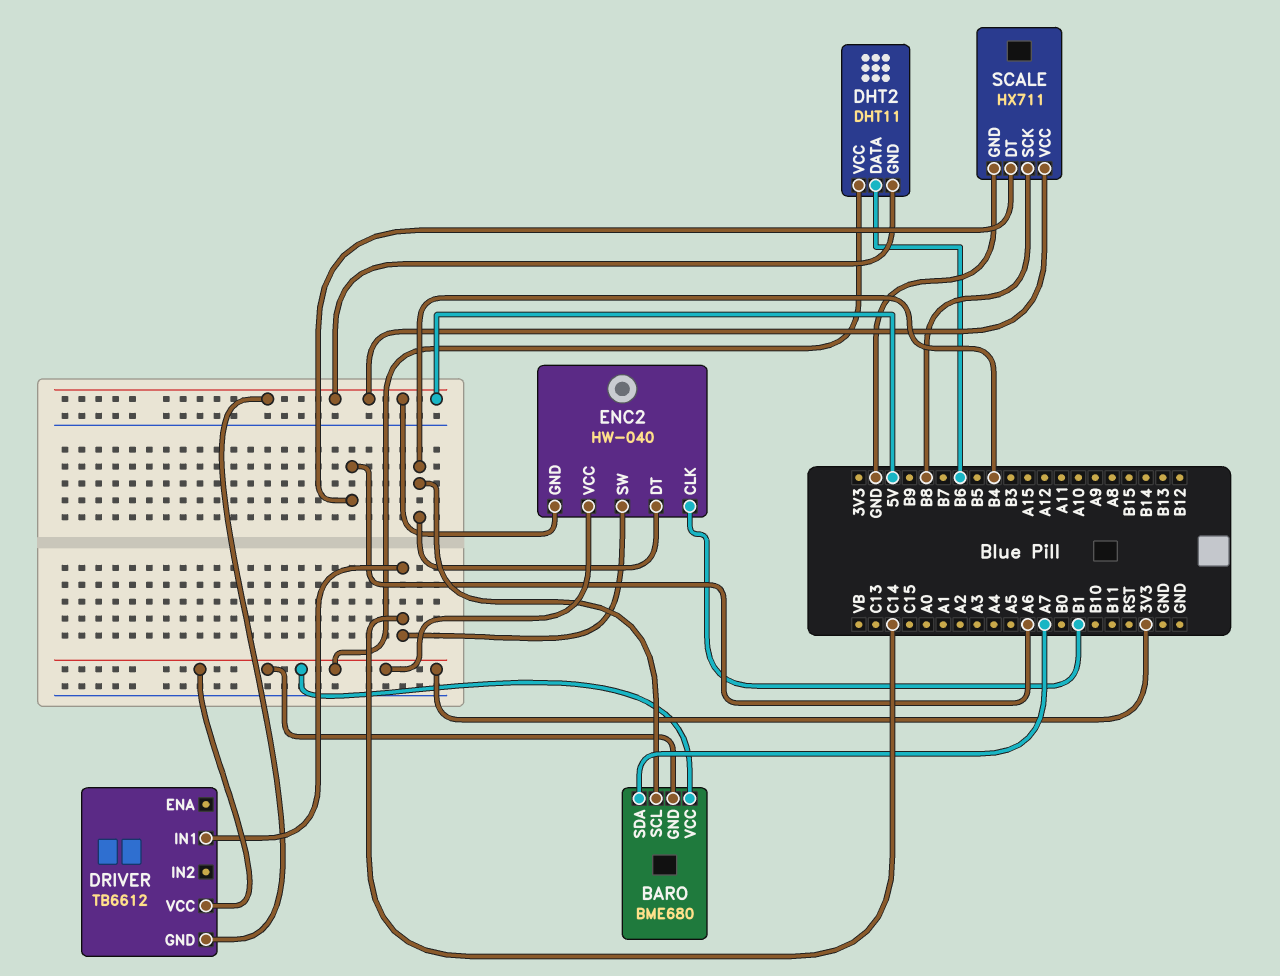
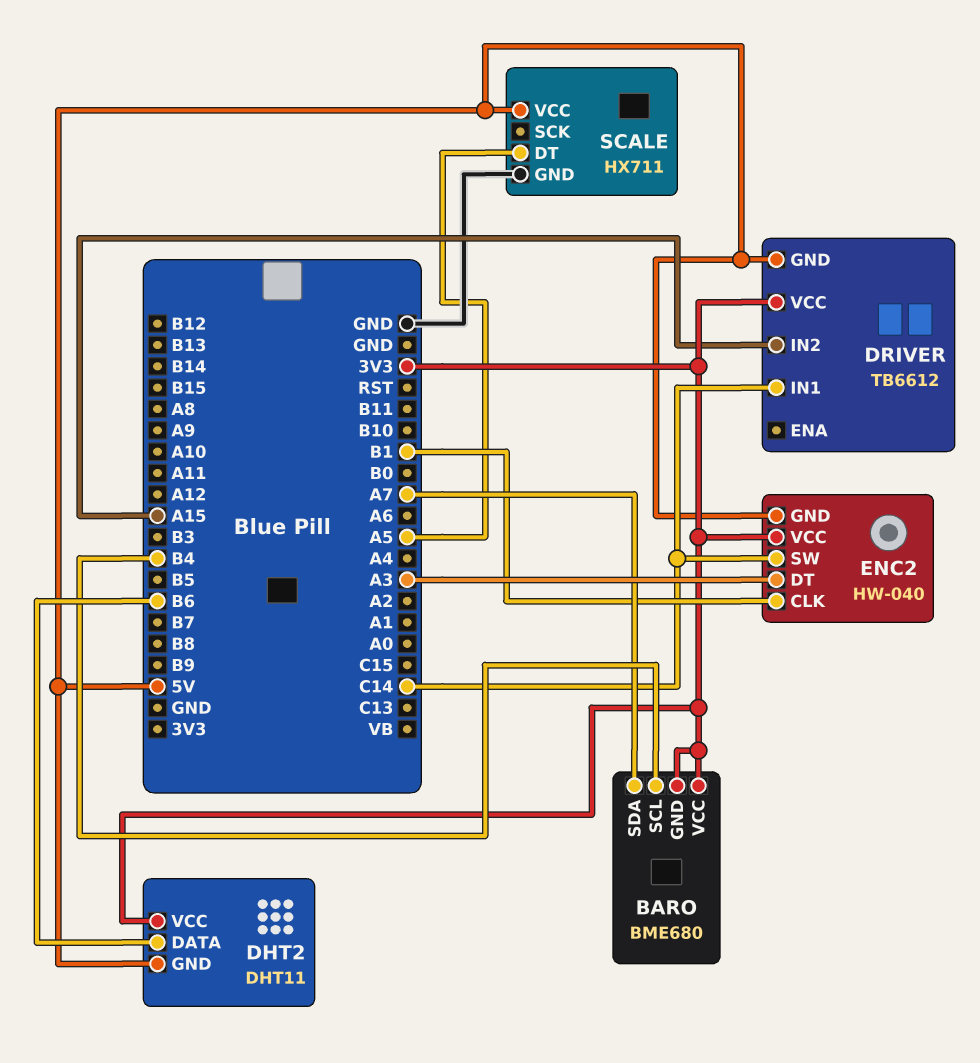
DRIVER pin IN2: none -> A15
ENC2 pin DT: B4 -> A3
SCALE pin DT: A6 -> A5
SCALE pin SCK: B8 -> none

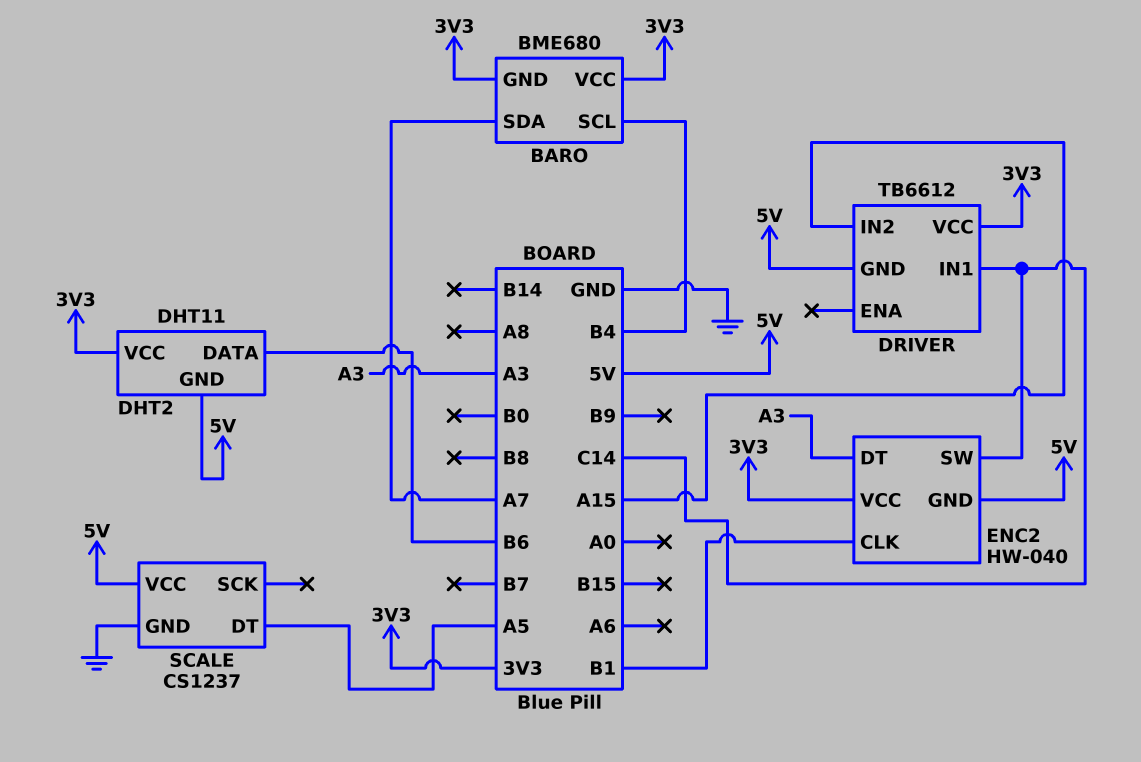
SCALE: HX711 -> CS1237

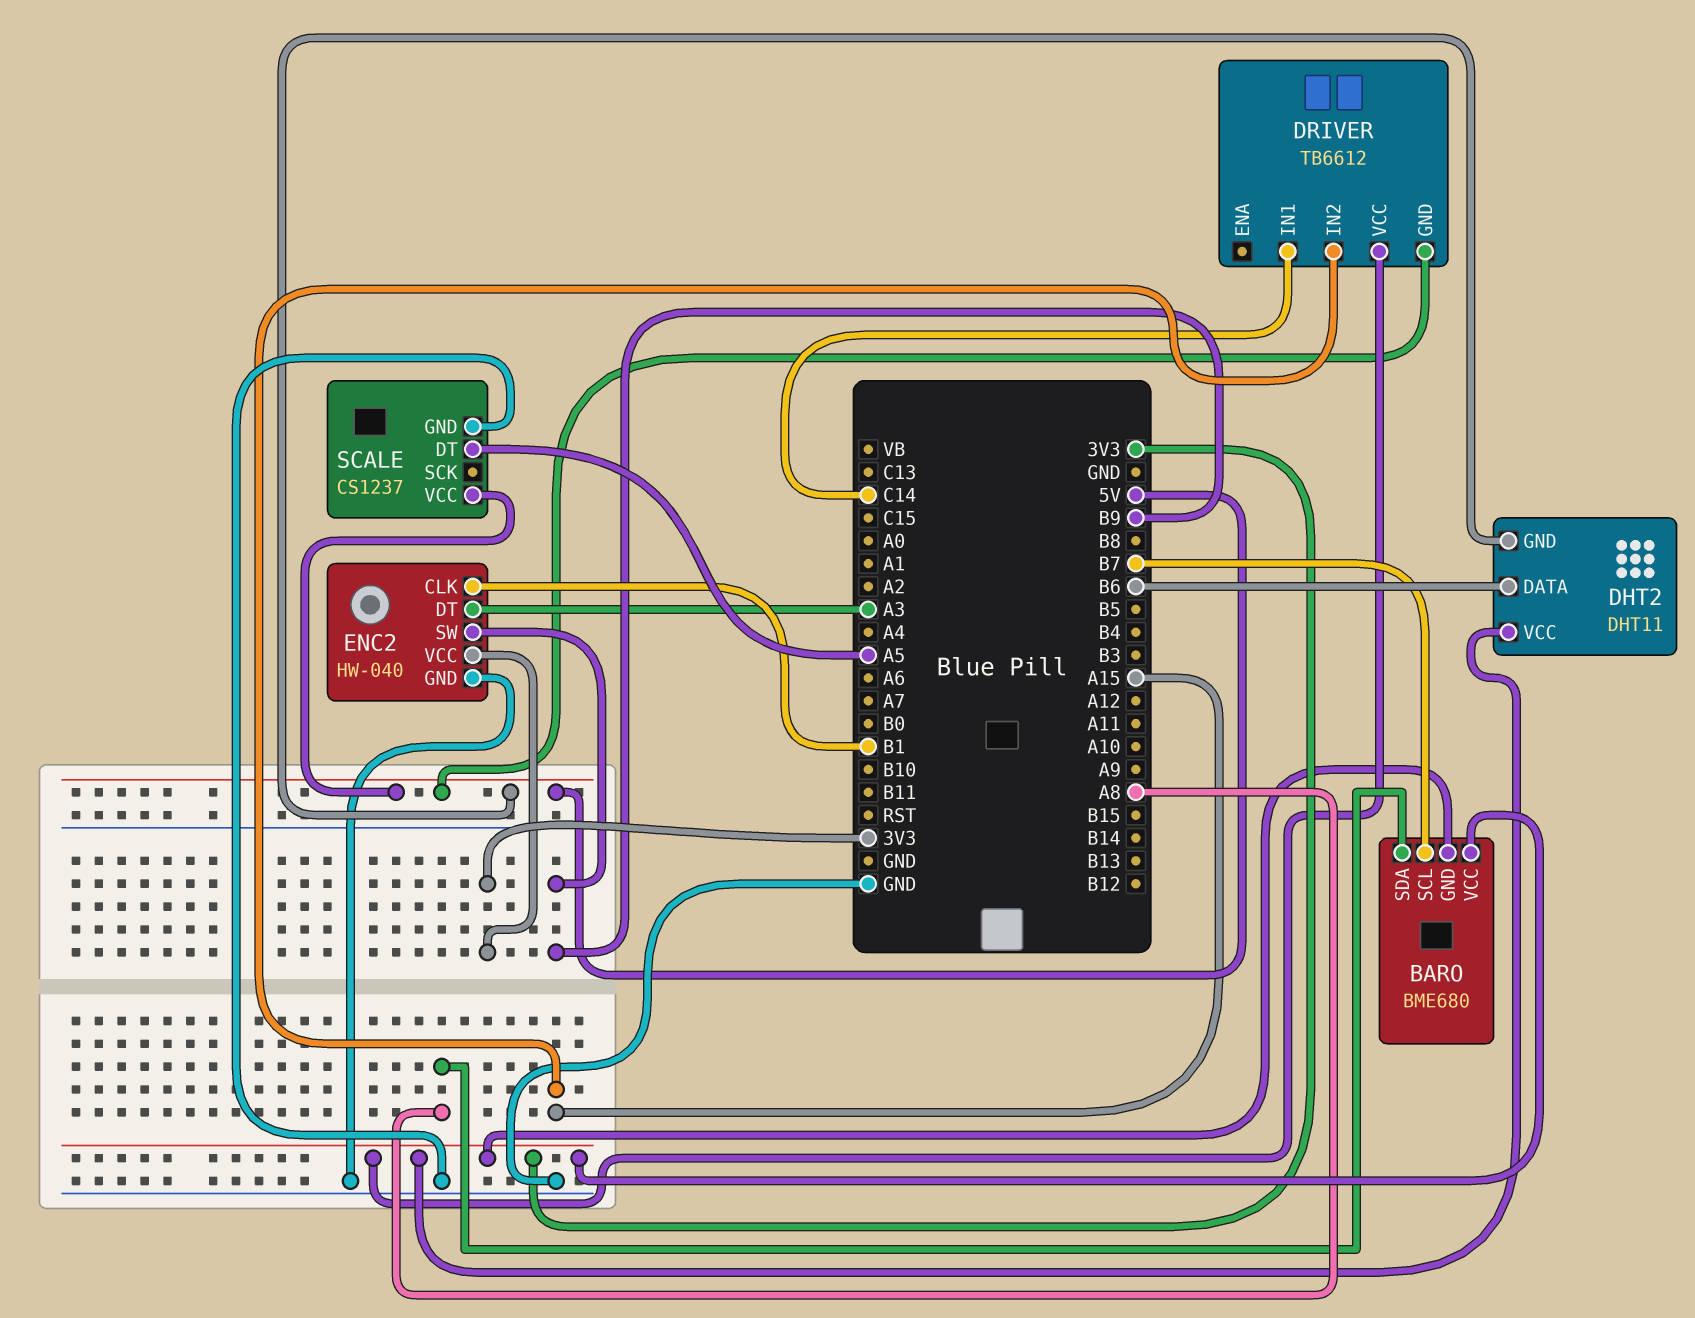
BARO pin SCL: B4 -> B7
BARO pin SDA: A7 -> A8
ENC2 pin GND: 5V -> GND
ENC2 pin SW: C14 -> B9

